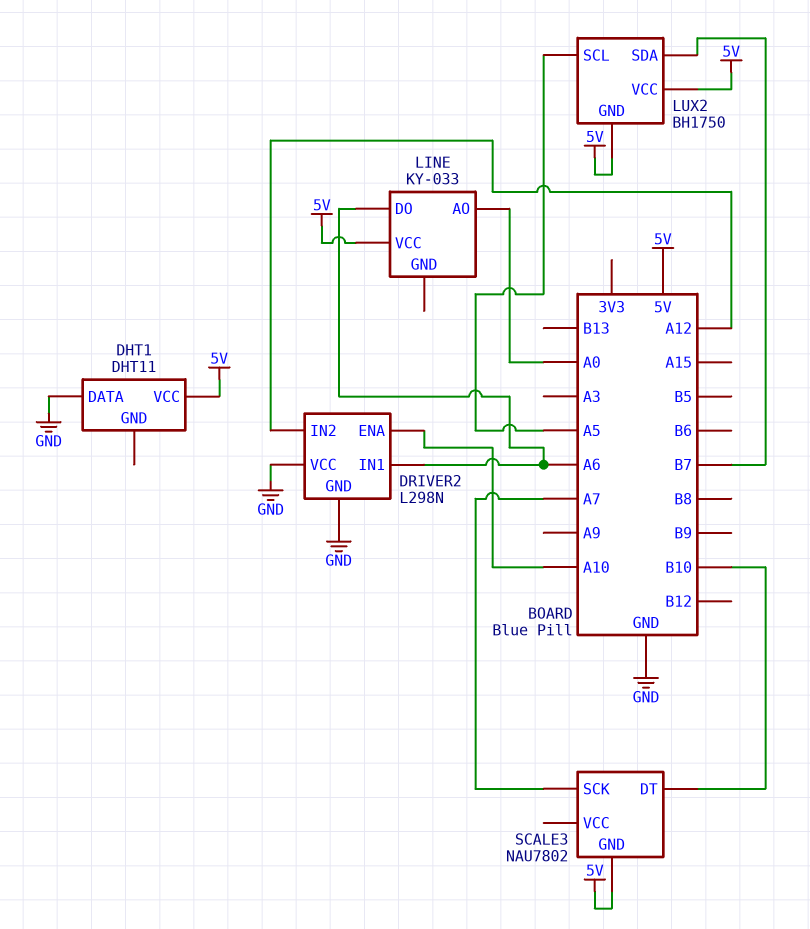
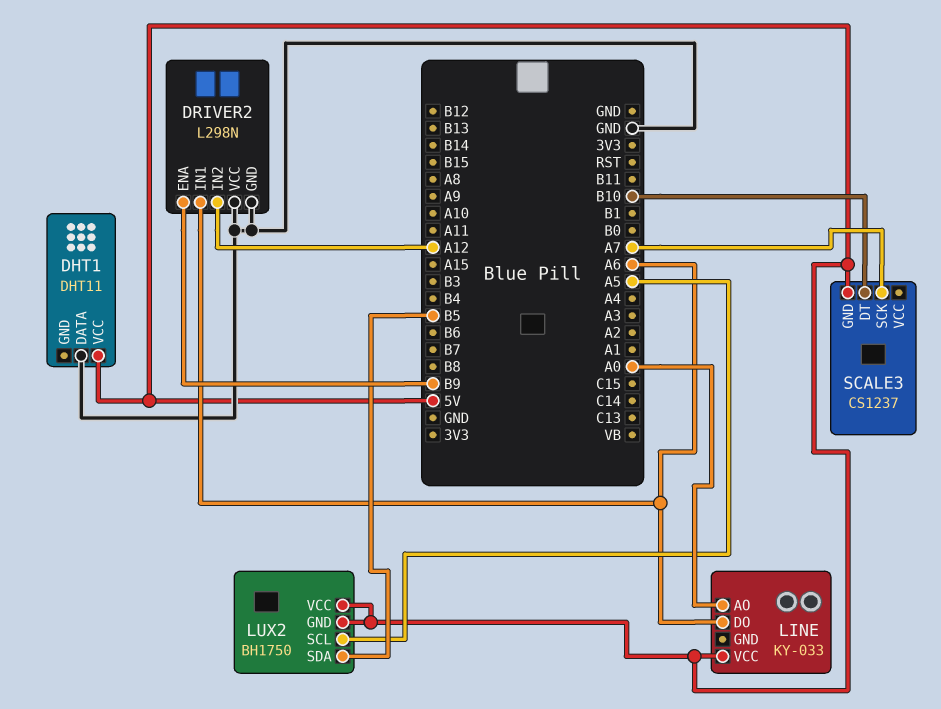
DRIVER2 pin ENA: A10 -> B9
LUX2 pin SDA: B7 -> B5
SCALE3: NAU7802 -> CS1237

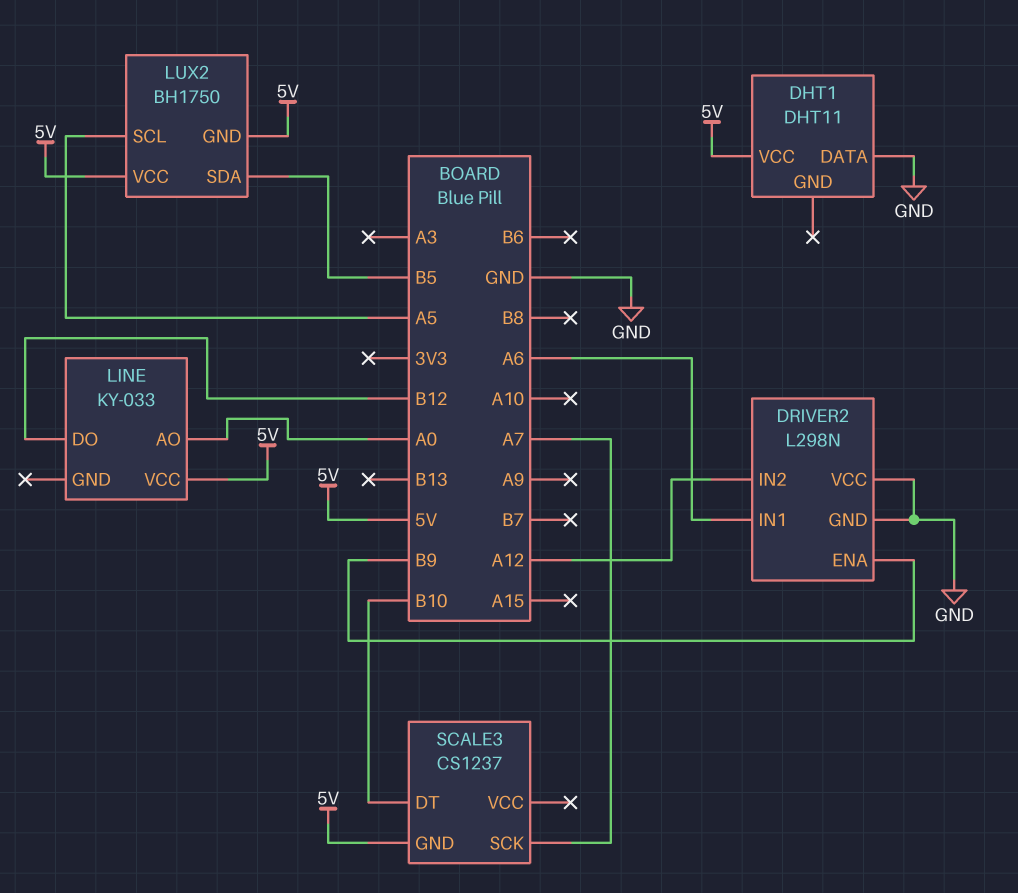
LINE pin DO: A6 -> B12

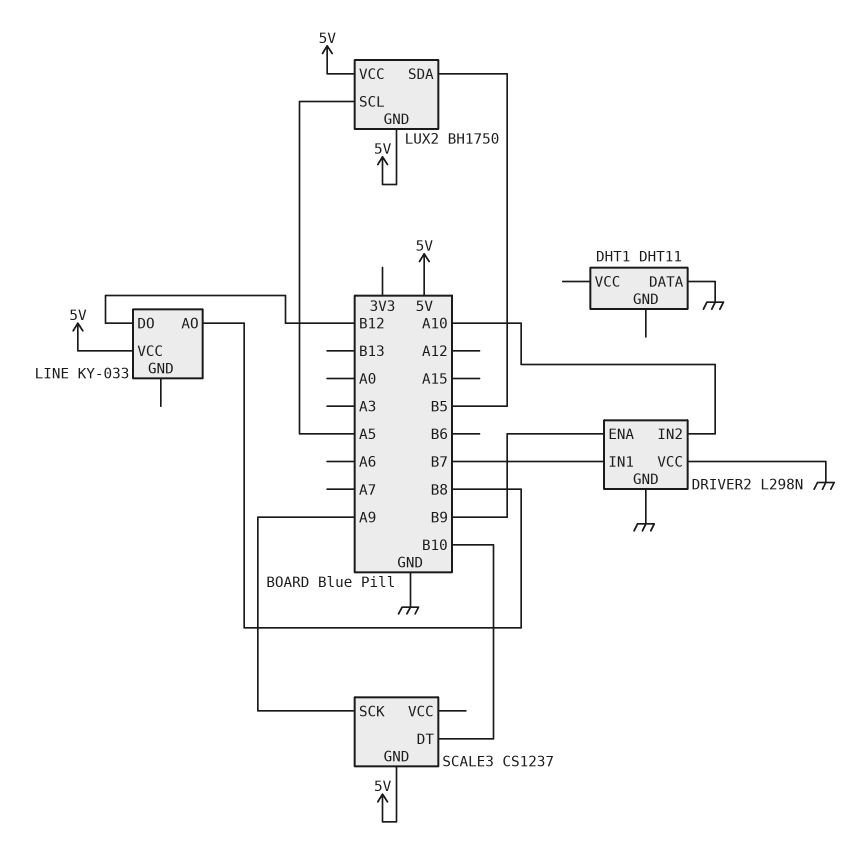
DHT1 pin VCC: 5V -> none
DRIVER2 pin IN1: A6 -> B7
DRIVER2 pin IN2: A12 -> A10
LINE pin AO: A0 -> B8
SCALE3 pin SCK: A7 -> A9

